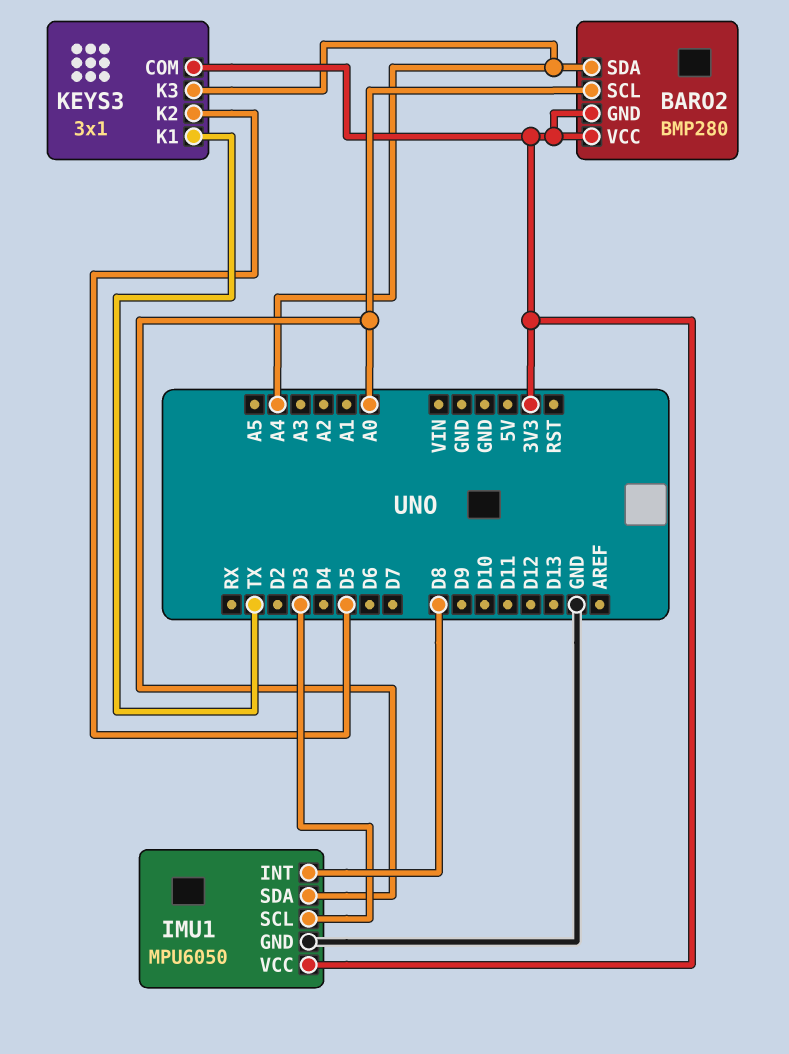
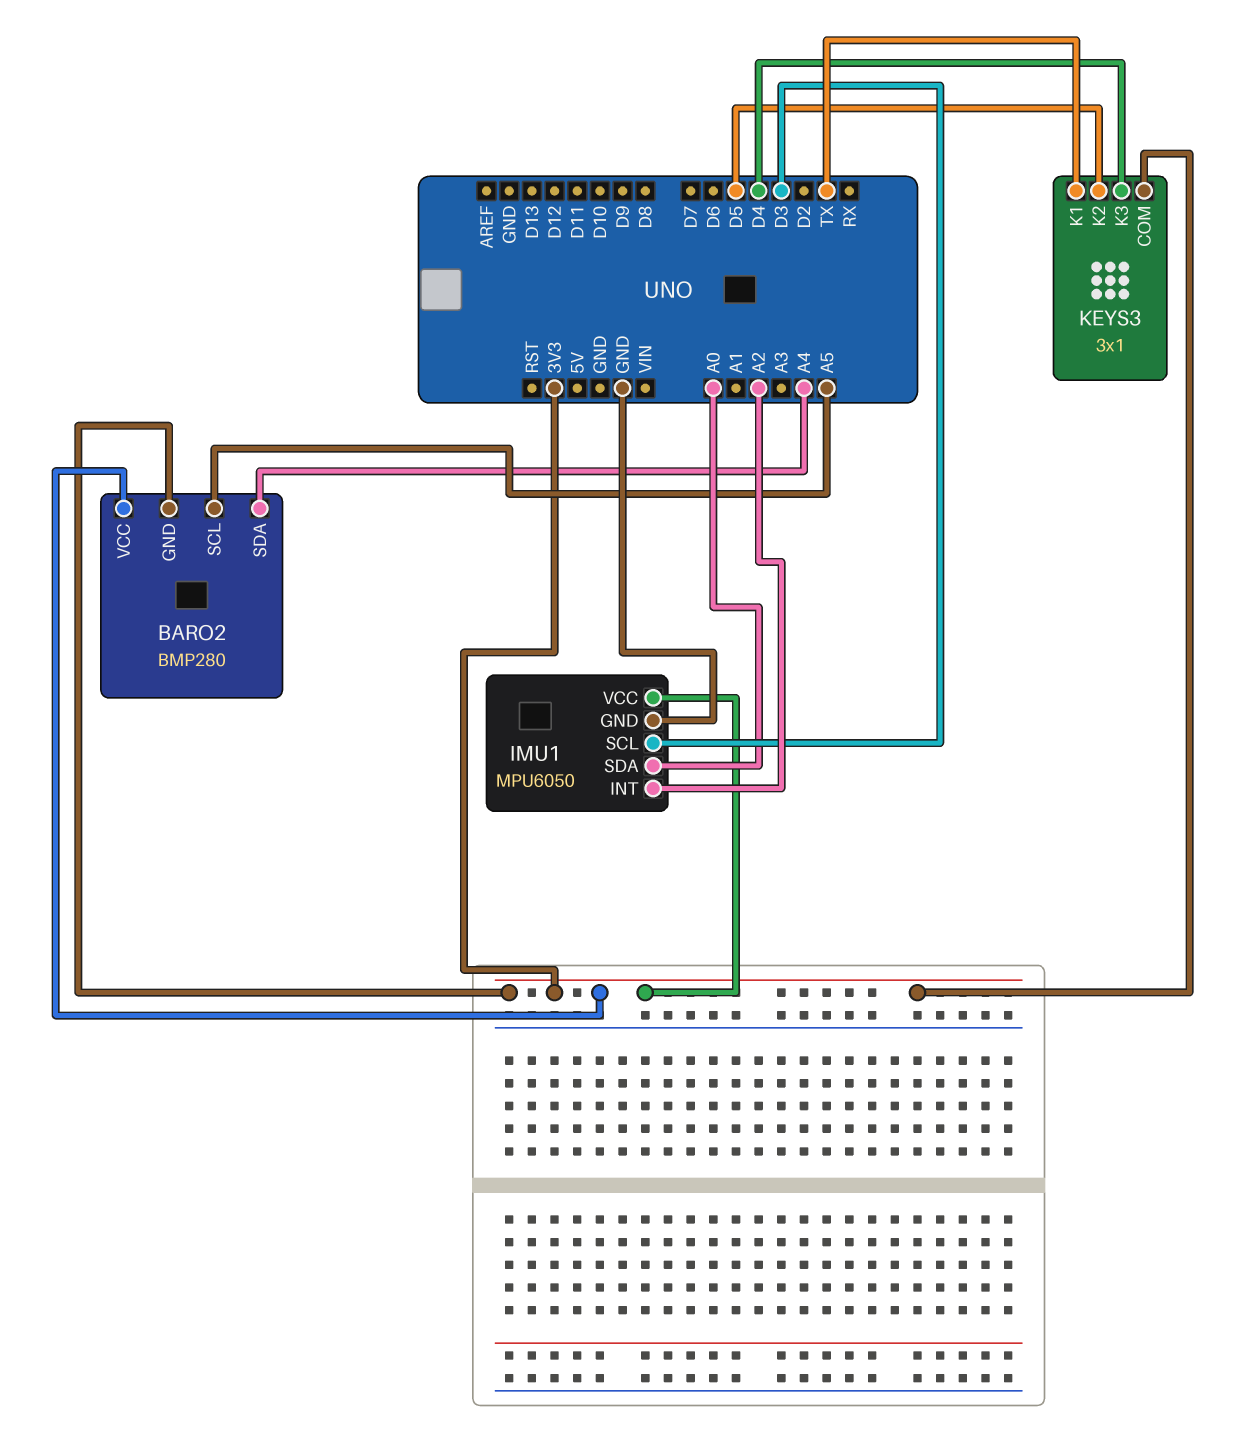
BARO2 pin SCL: A0 -> A5
IMU1 pin INT: D8 -> A2
KEYS3 pin K3: A4 -> D4

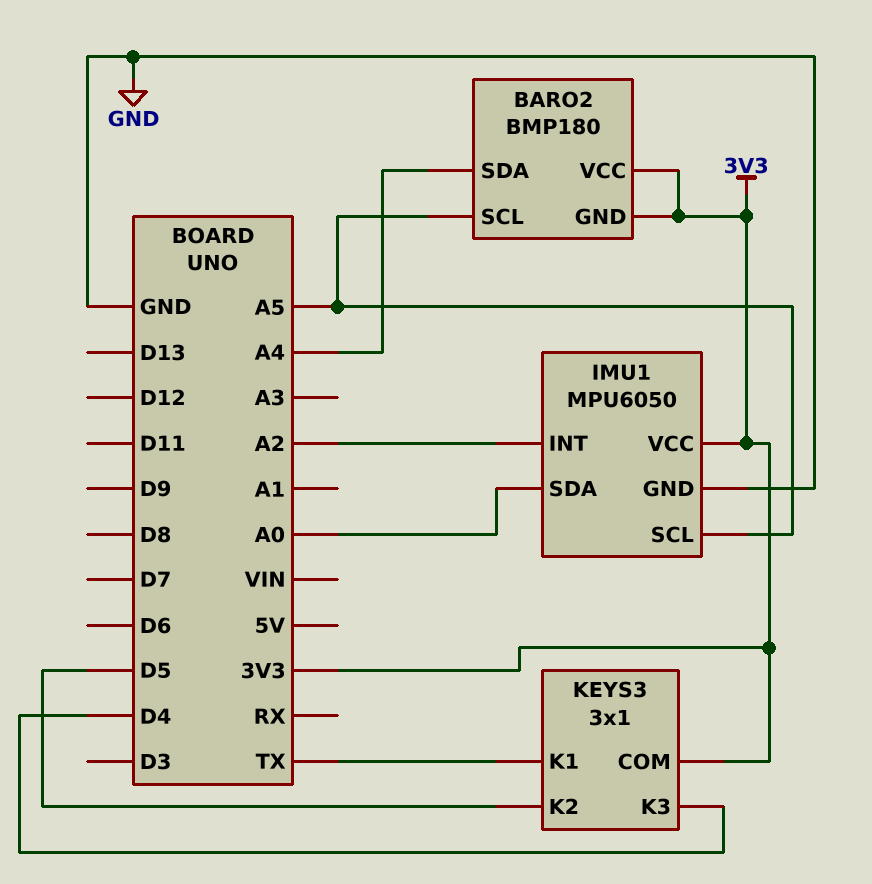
BARO2: BMP280 -> BMP180
IMU1 pin SCL: D3 -> A5

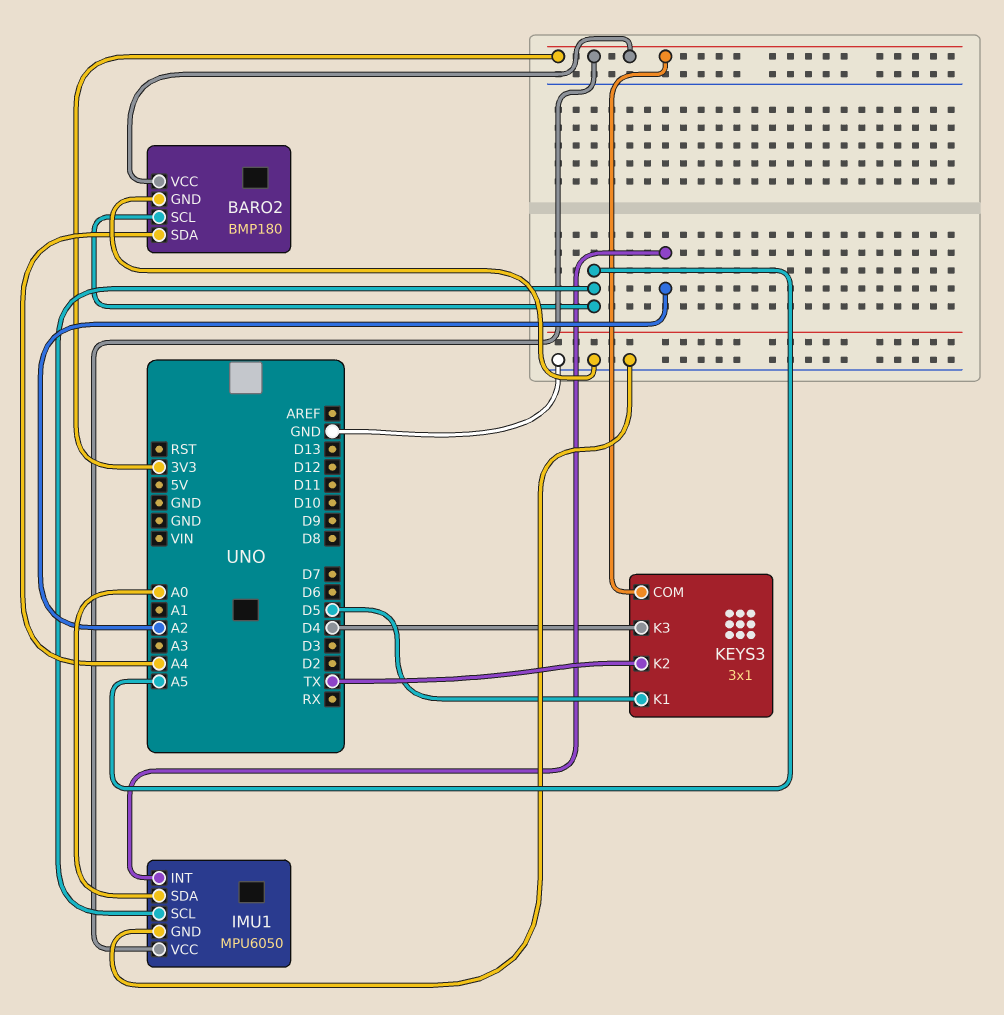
BARO2 pin GND: 3V3 -> GND
KEYS3 pin K1: TX -> D5
KEYS3 pin K2: D5 -> TX

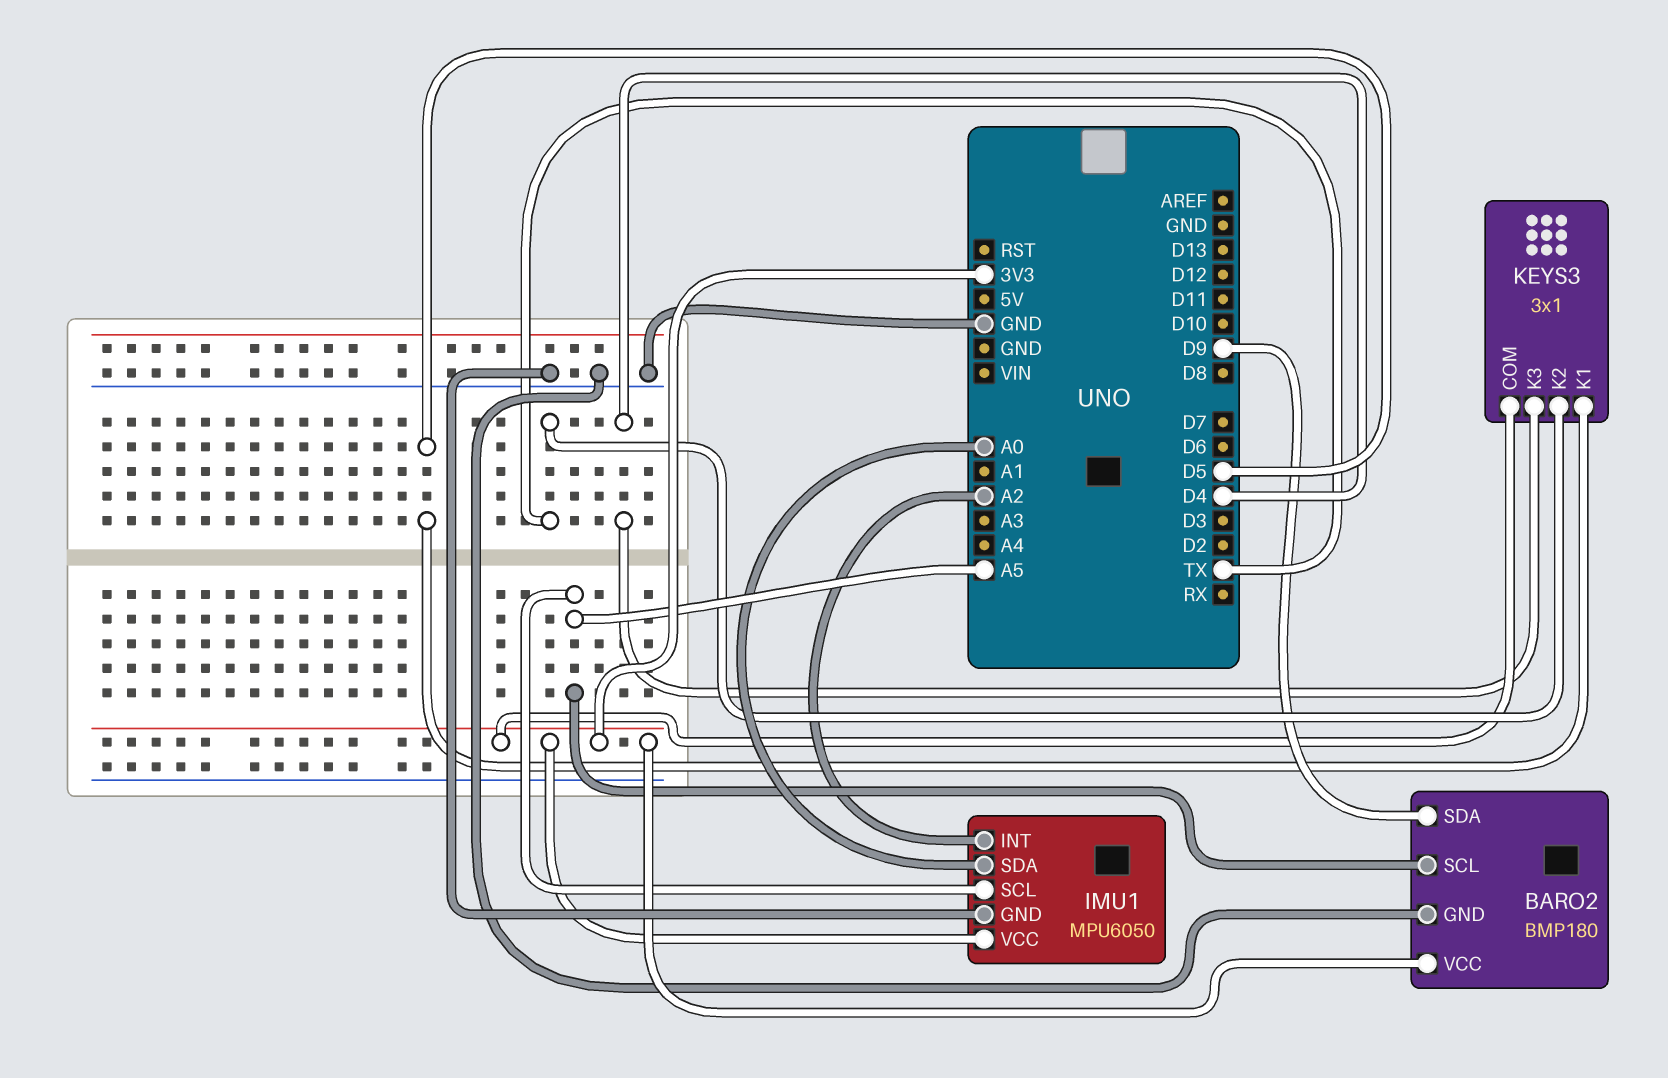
BARO2 pin SDA: A4 -> D9

